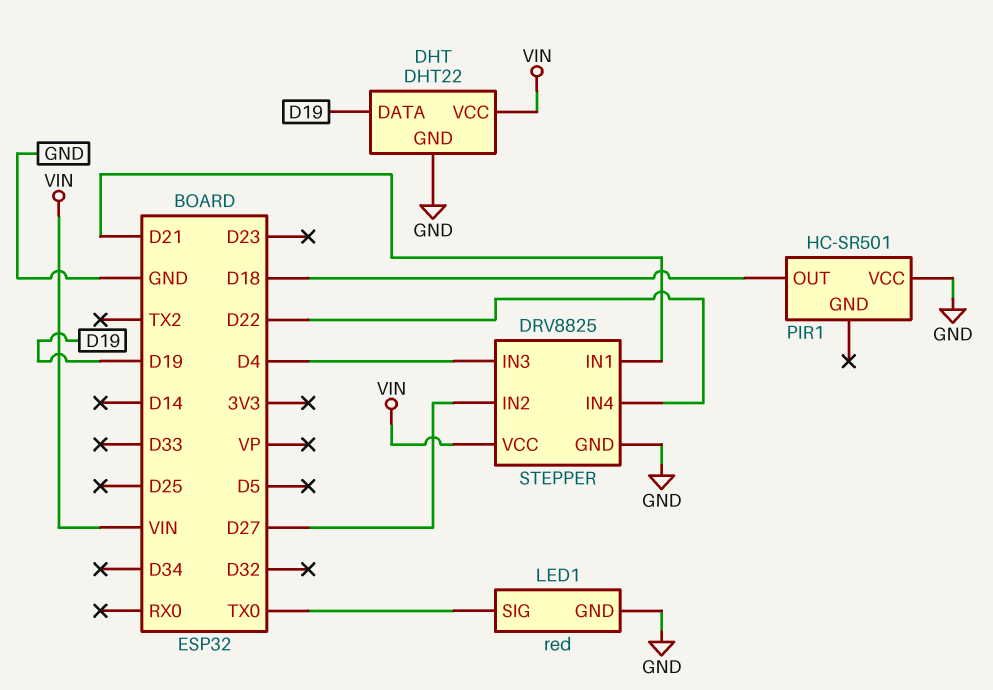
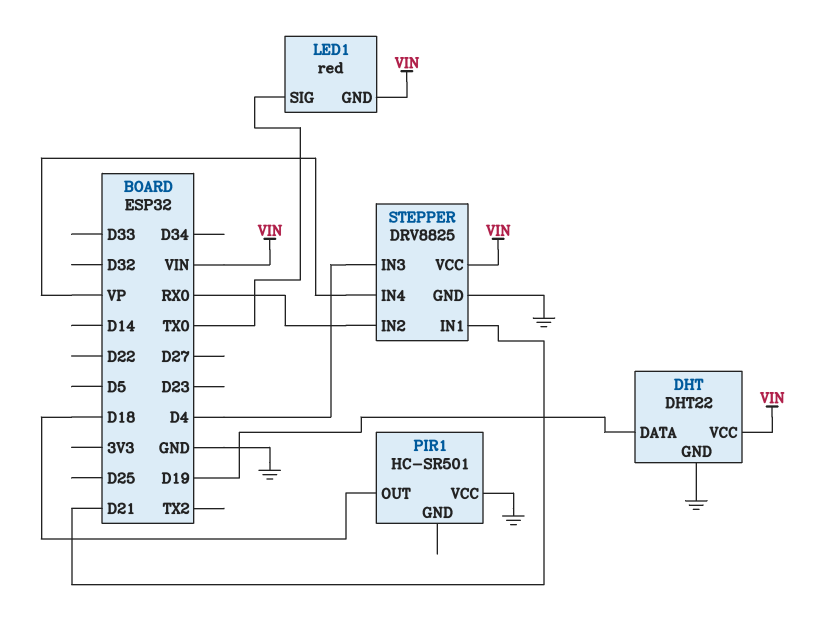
LED1 pin GND: GND -> VIN
STEPPER pin IN2: D27 -> RX0
STEPPER pin IN4: D22 -> VP

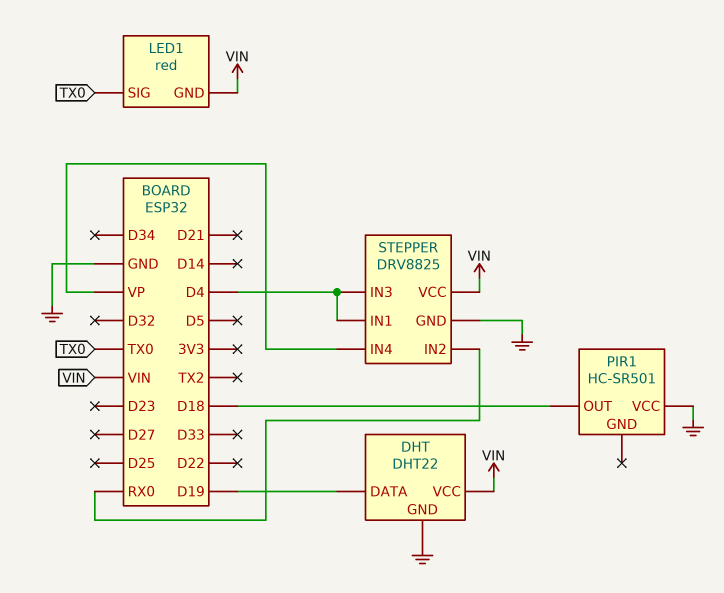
STEPPER pin IN1: D21 -> D4

